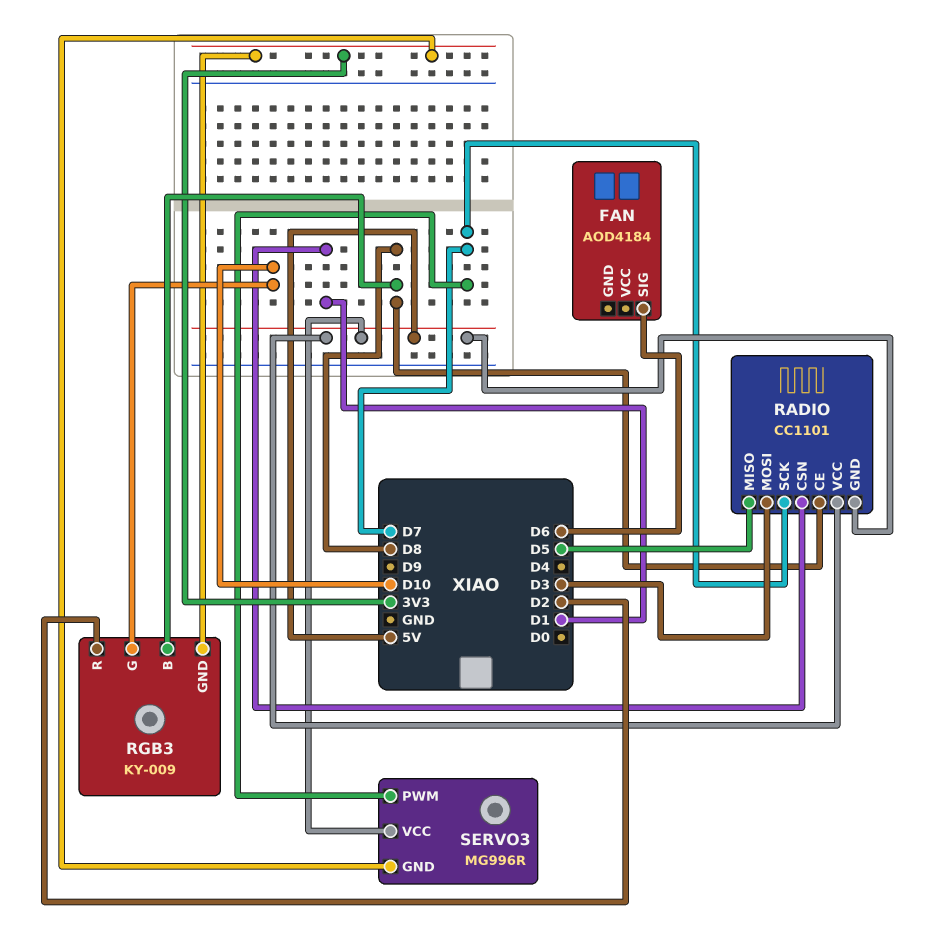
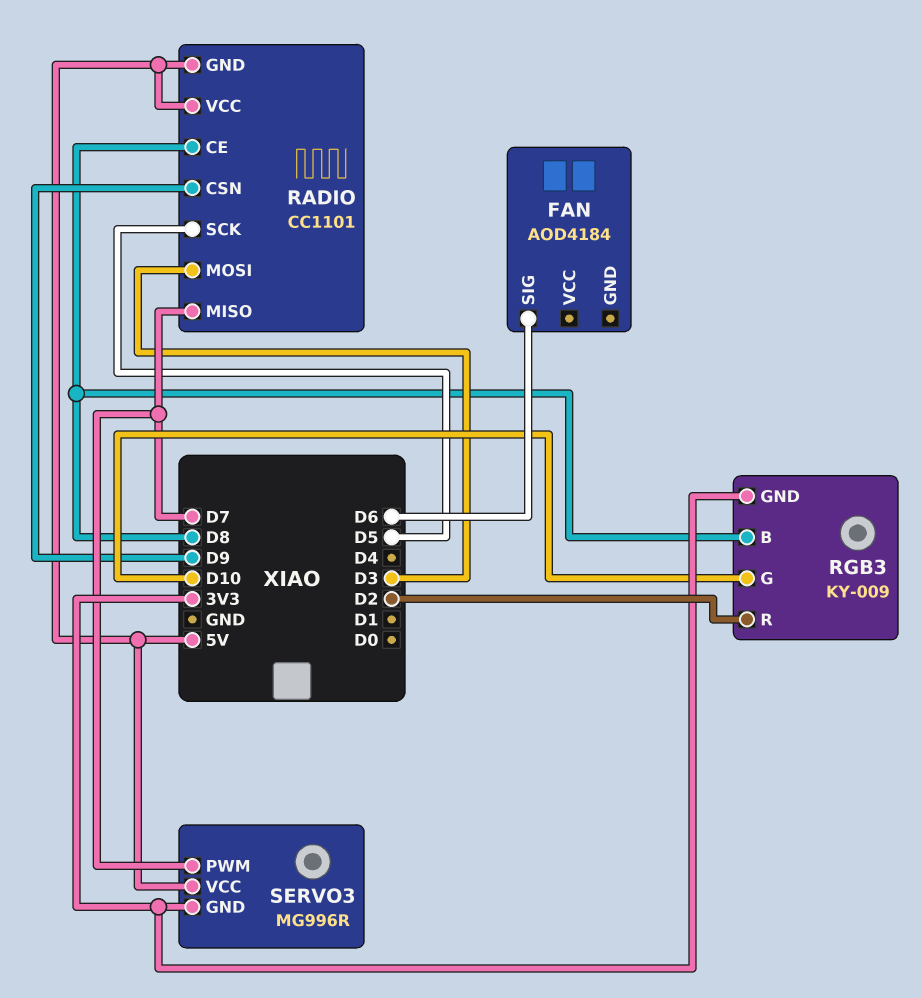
RADIO pin CSN: D1 -> D9
RADIO pin MISO: D5 -> D7
RADIO pin SCK: D7 -> D5

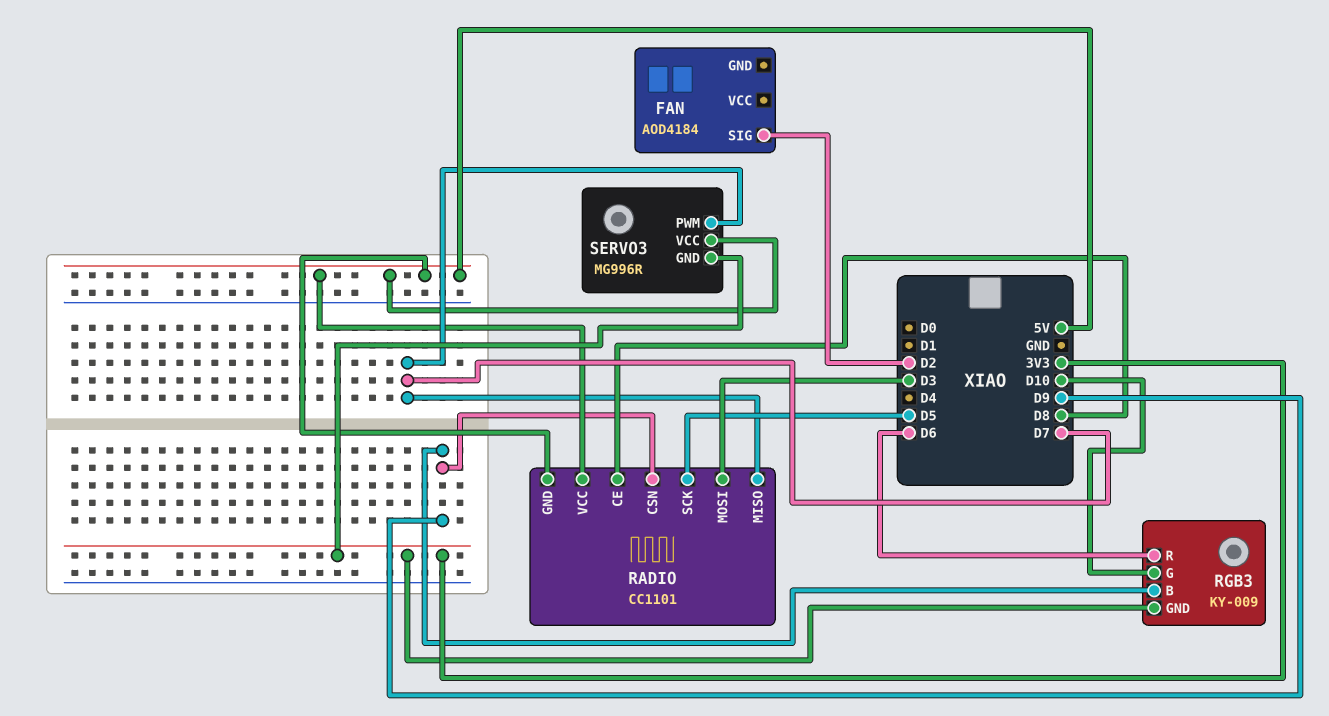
FAN pin SIG: D6 -> D2
RGB3 pin B: D8 -> D9
RGB3 pin R: D2 -> D6

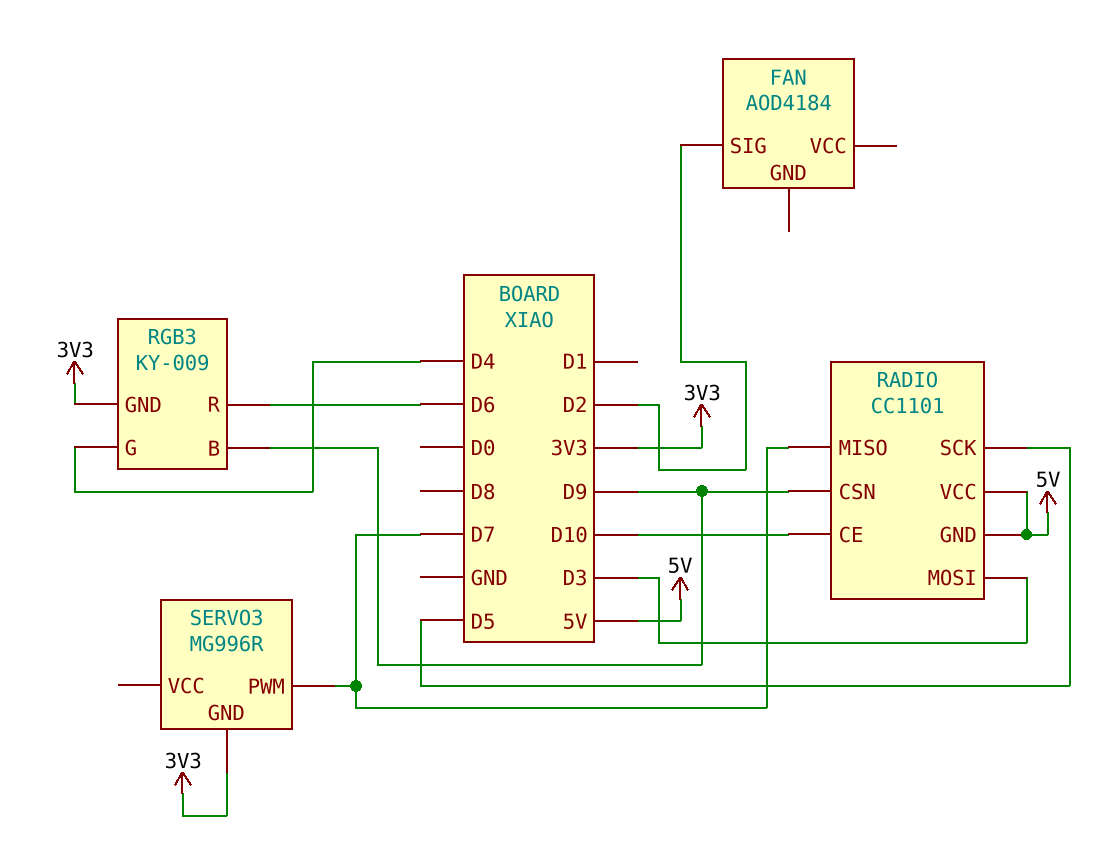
RADIO pin CE: D8 -> D10
RGB3 pin G: D10 -> D4
SERVO3 pin VCC: 5V -> none

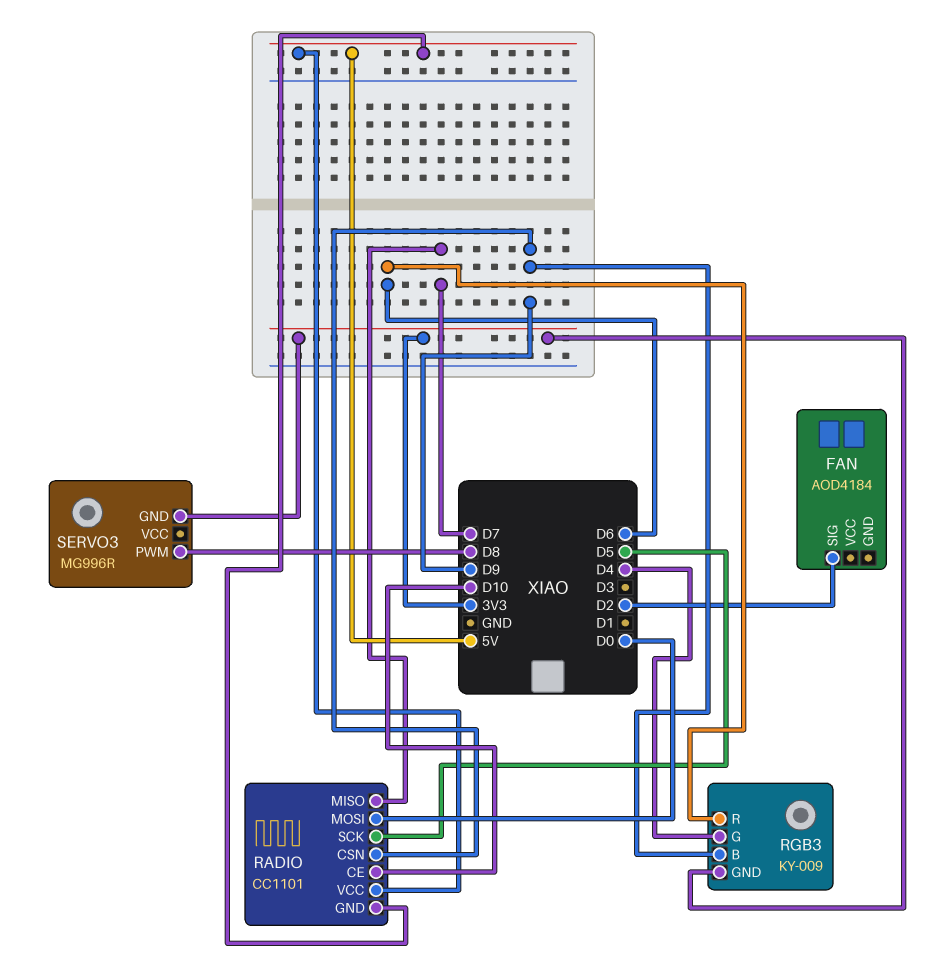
RADIO pin MOSI: D3 -> D0
SERVO3 pin PWM: D7 -> D8

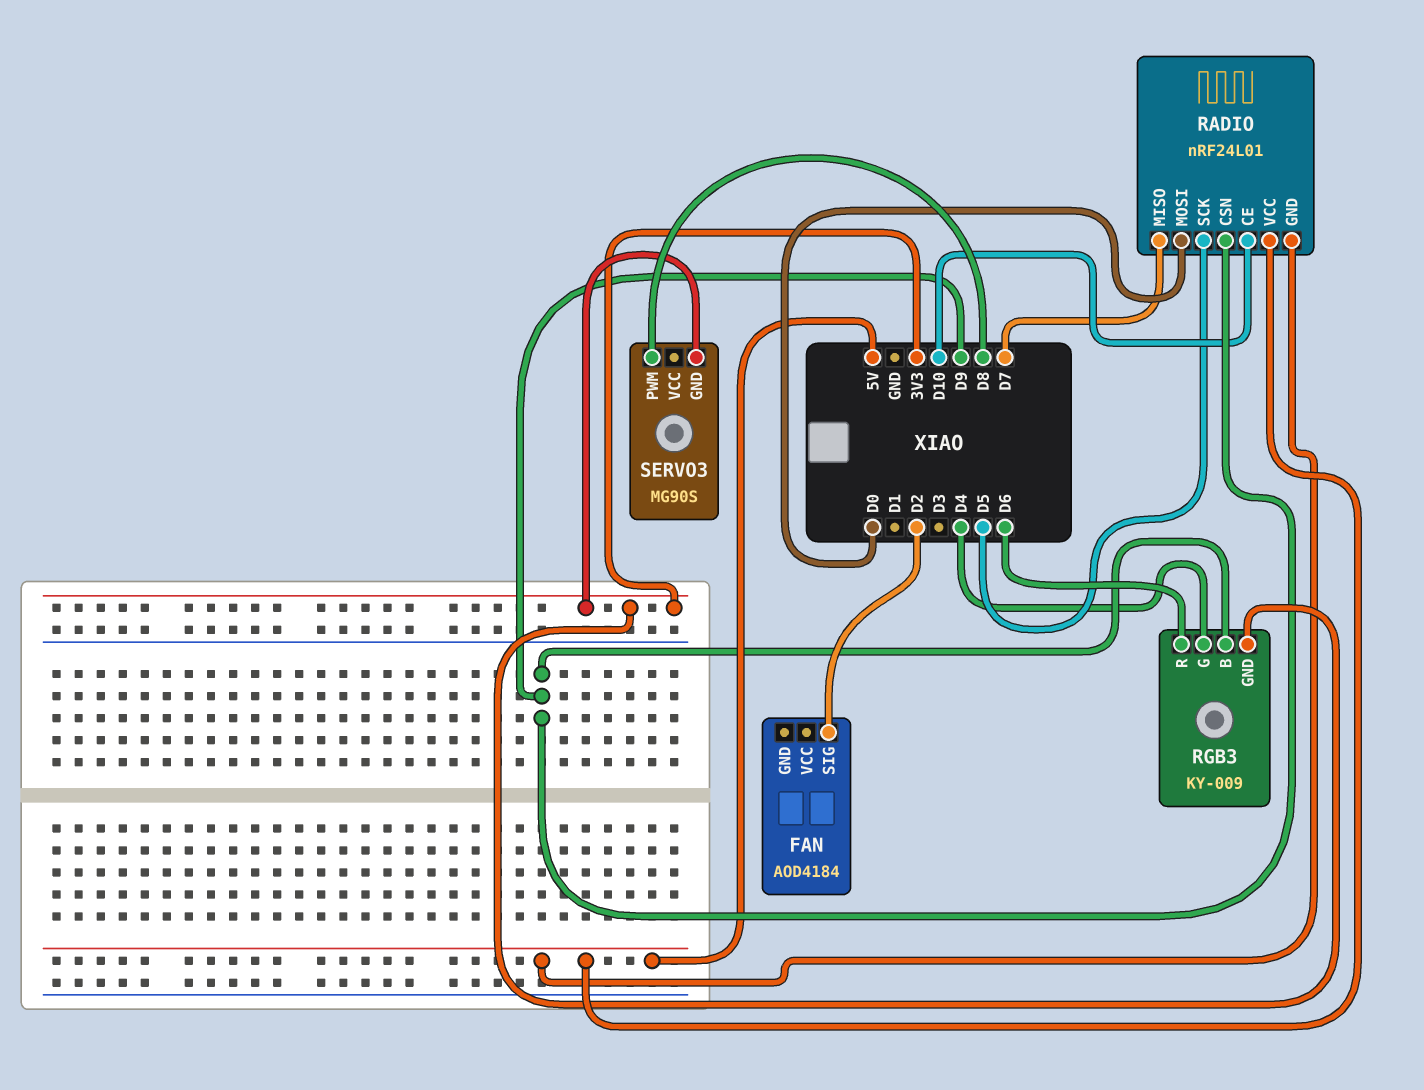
RADIO: CC1101 -> nRF24L01
SERVO3: MG996R -> MG90S

